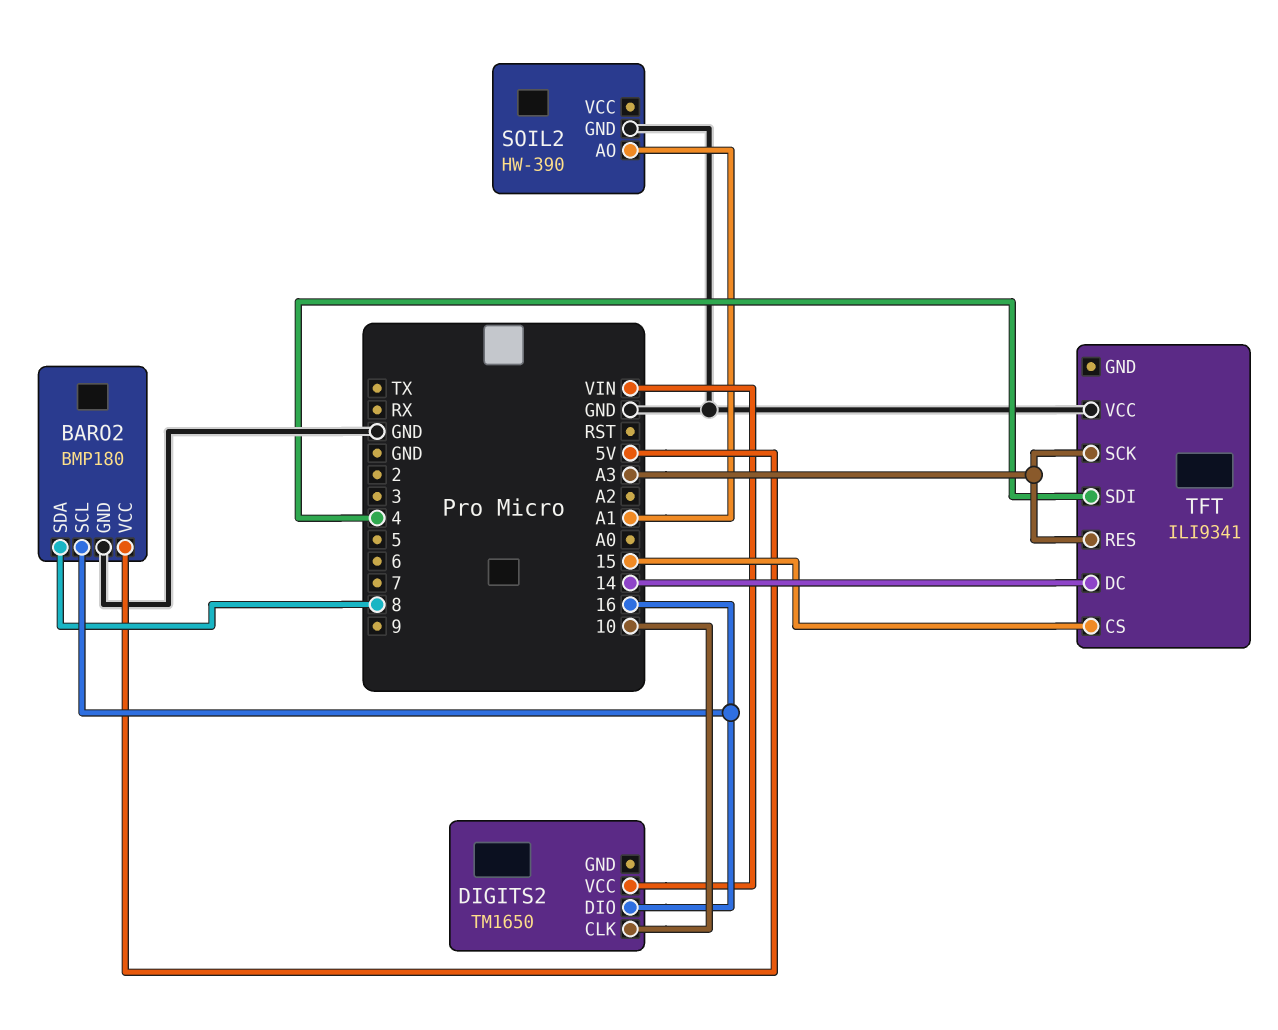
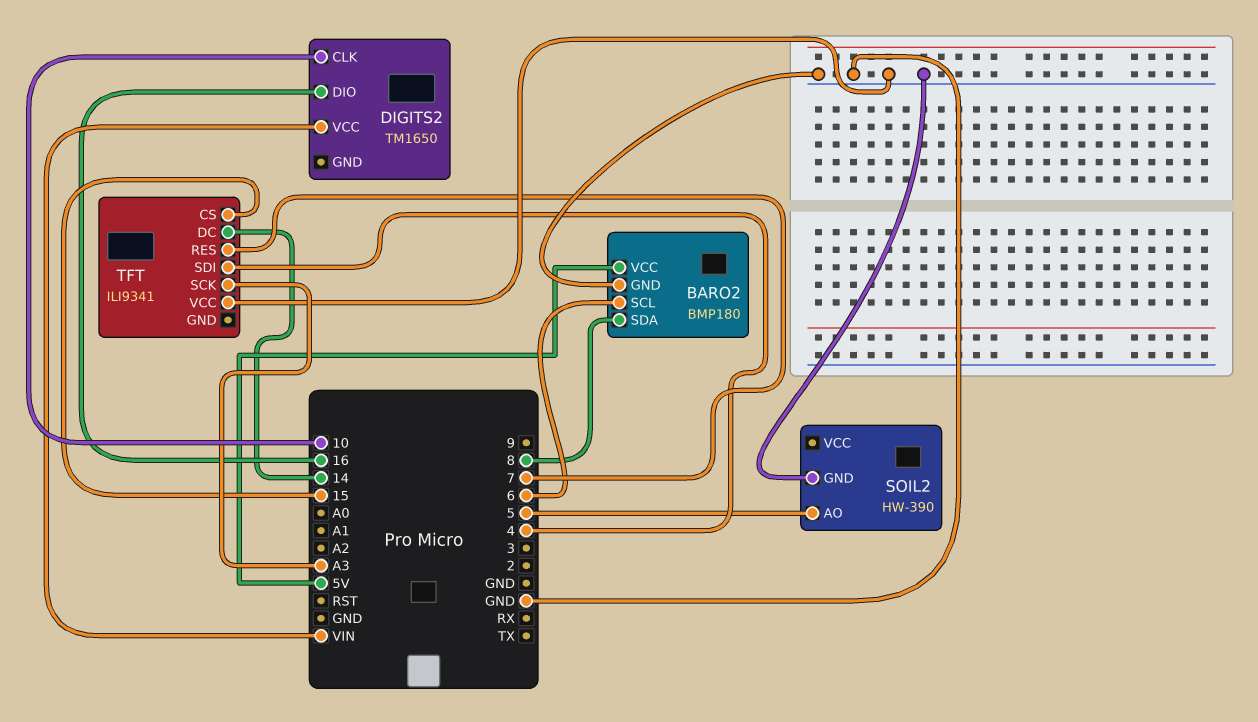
BARO2 pin SCL: 16 -> 6
SOIL2 pin AO: A1 -> 5
TFT pin RES: A3 -> 7

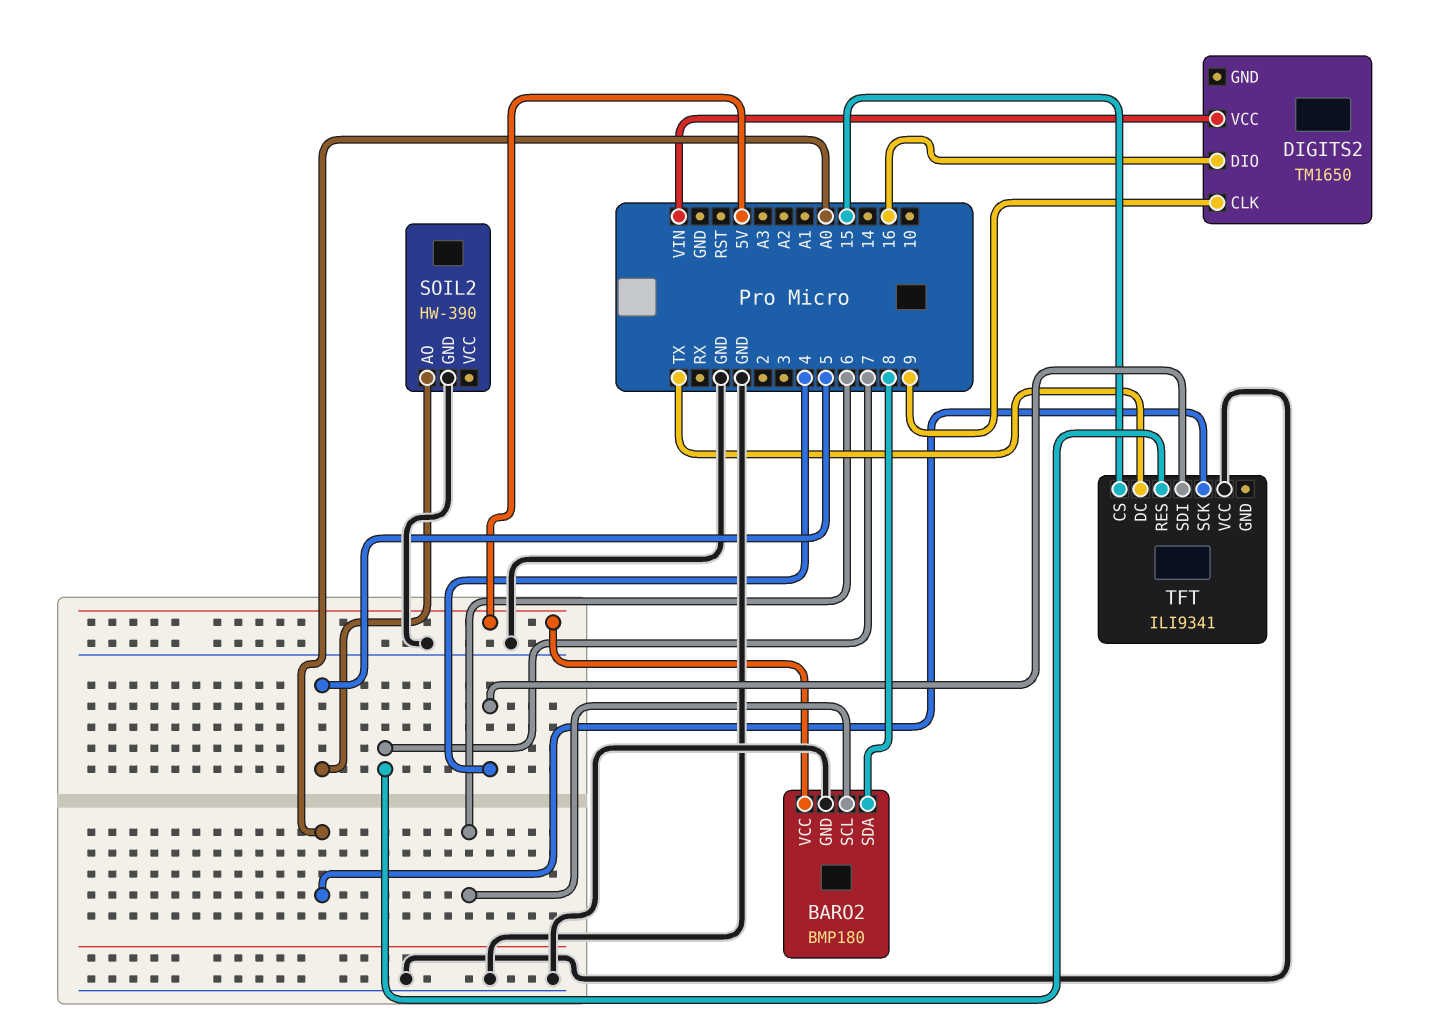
DIGITS2 pin CLK: 10 -> 9
TFT pin DC: 14 -> TX
TFT pin SCK: A3 -> A0

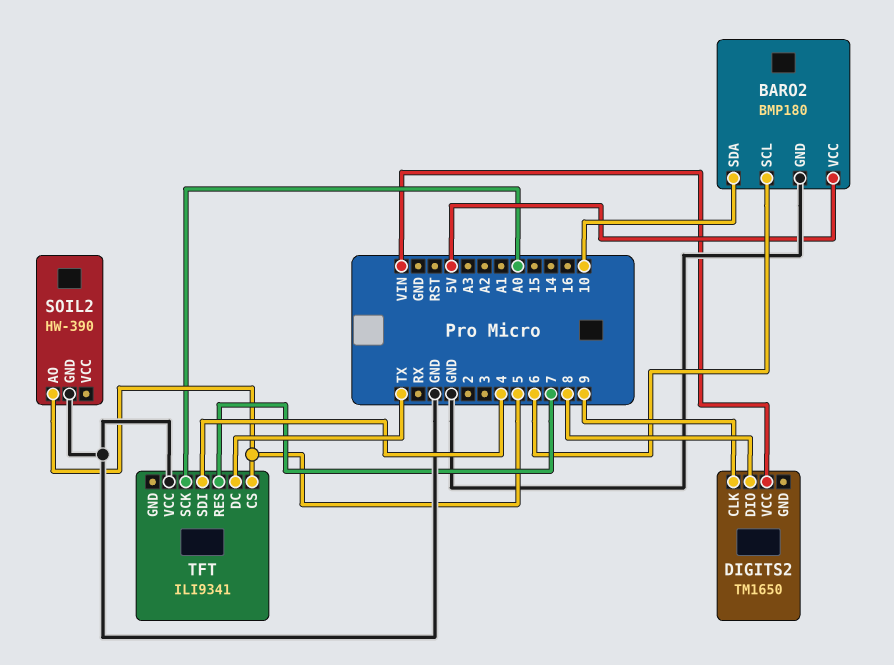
BARO2 pin SDA: 8 -> 10
DIGITS2 pin DIO: 16 -> 8
TFT pin CS: 15 -> 5

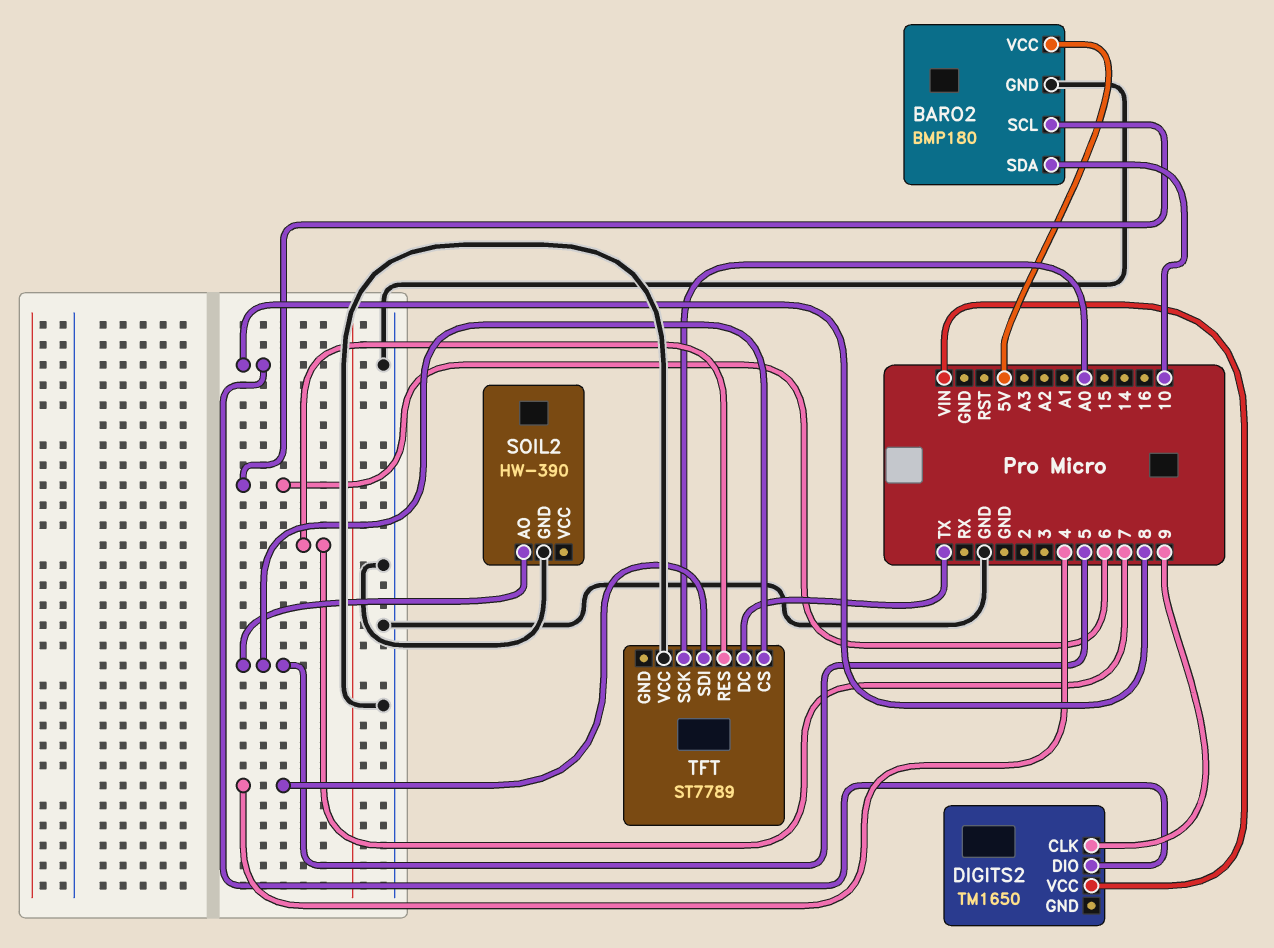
TFT: ILI9341 -> ST7789

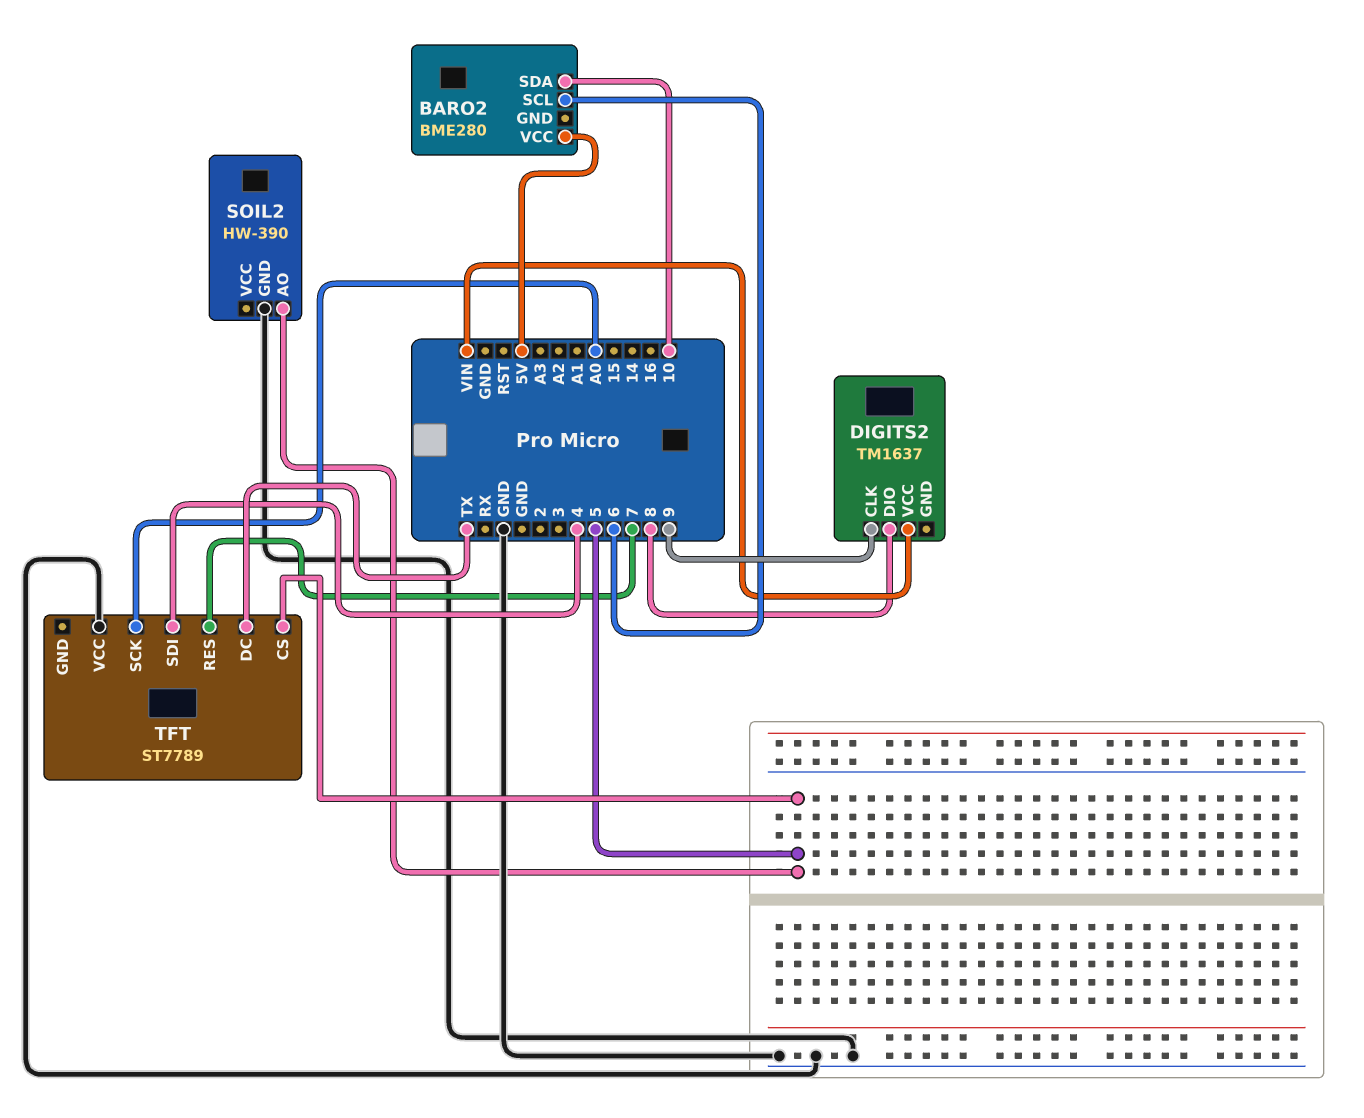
BARO2: BMP180 -> BME280
BARO2 pin GND: GND -> none
DIGITS2: TM1650 -> TM1637

